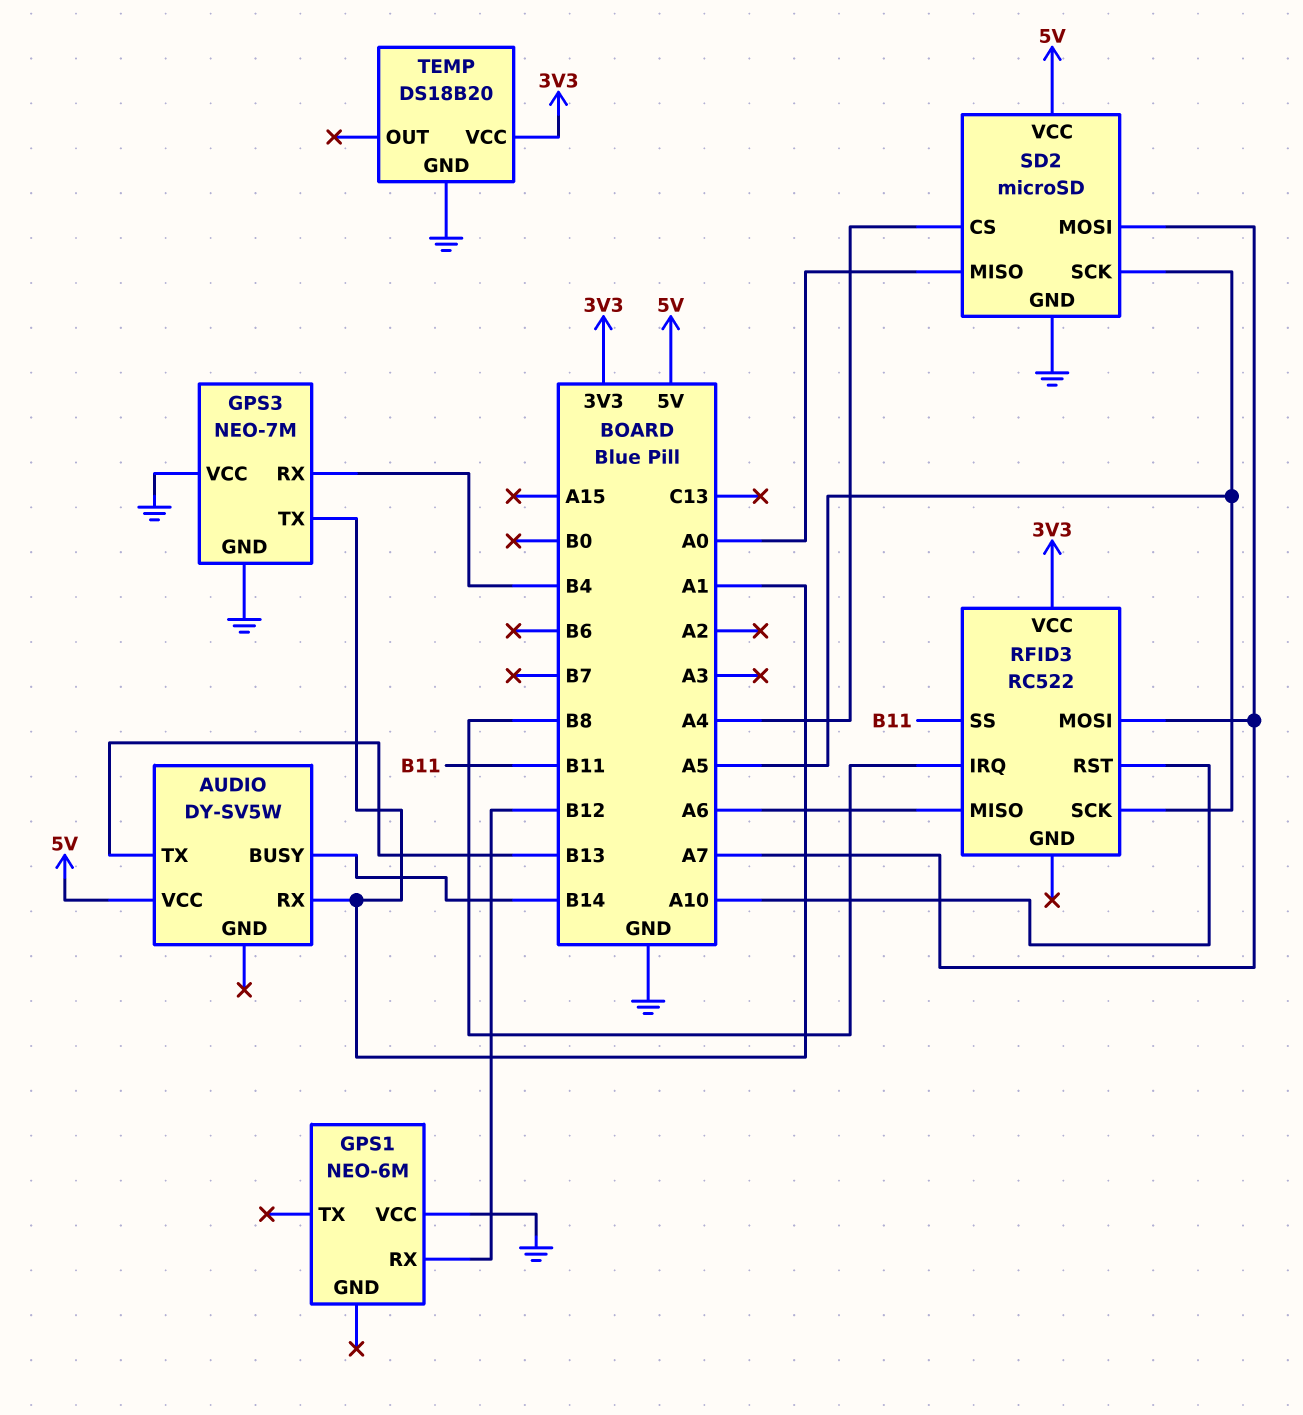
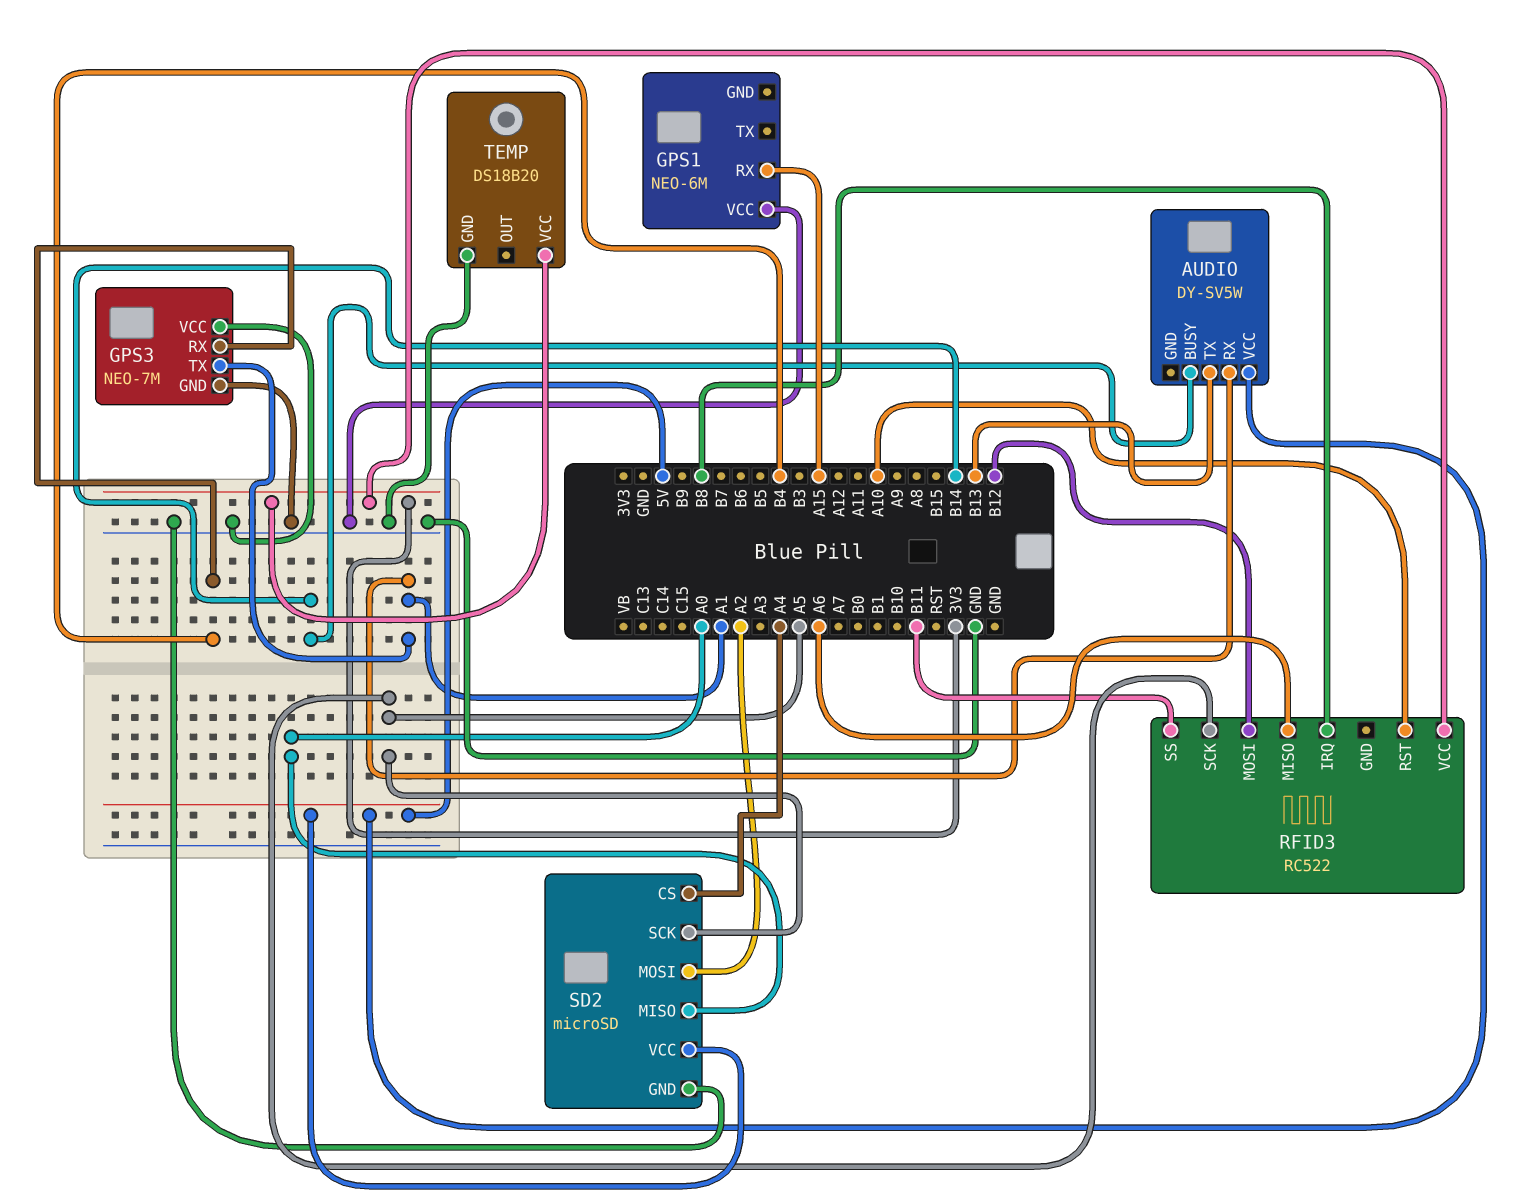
GPS1 pin RX: B12 -> A15
RFID3 pin MOSI: A7 -> B12
SD2 pin MOSI: A7 -> A2

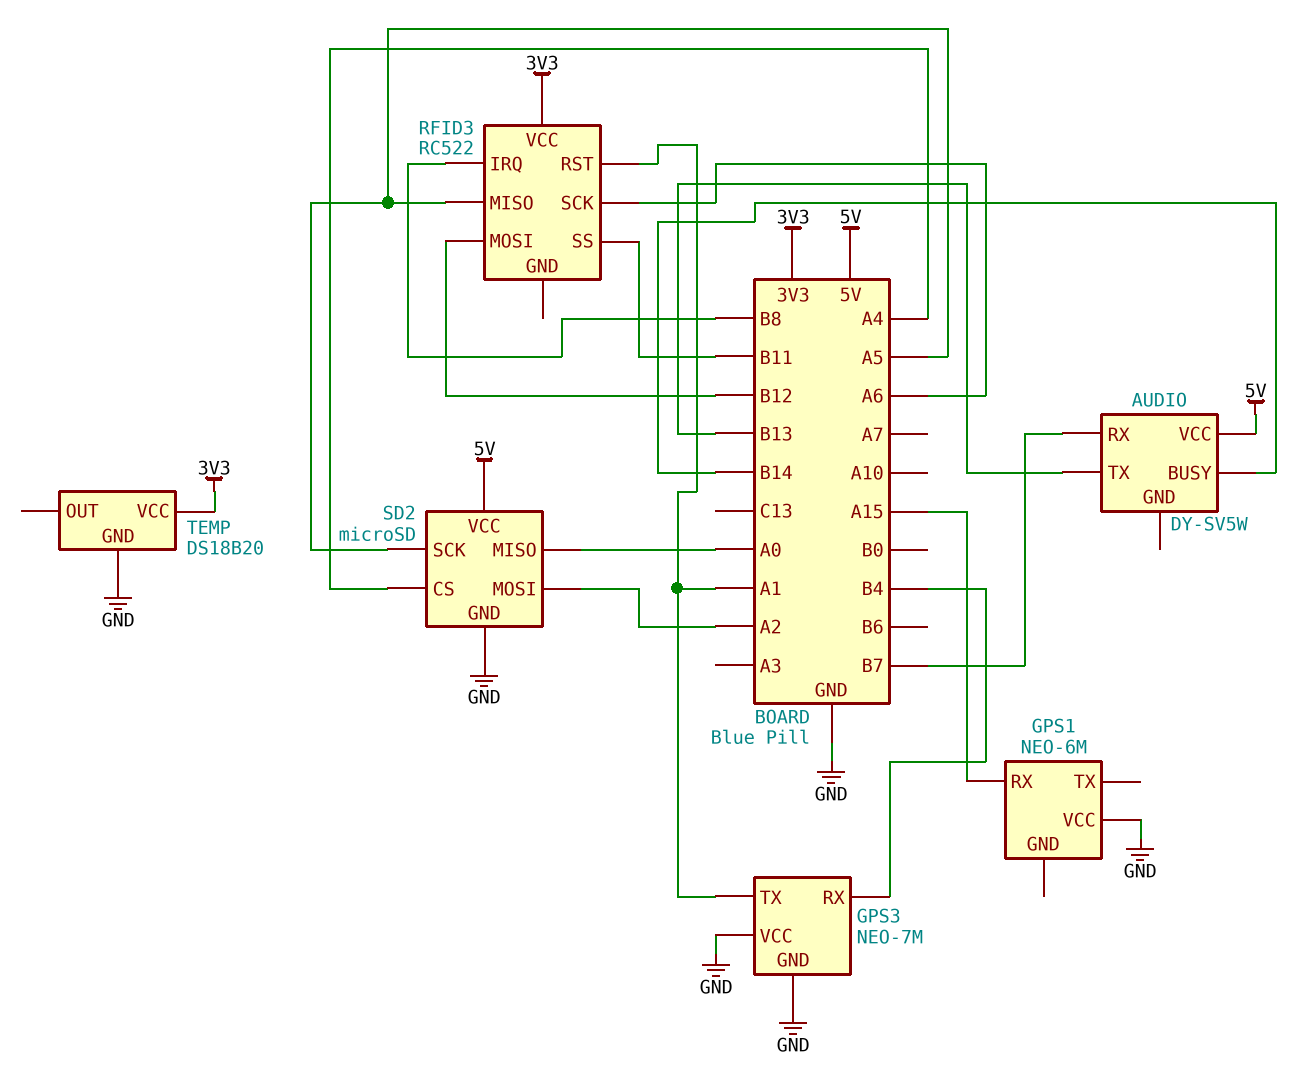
AUDIO pin RX: A1 -> B7
RFID3 pin MISO: A6 -> A5
RFID3 pin RST: A10 -> A1
RFID3 pin SCK: A5 -> A6

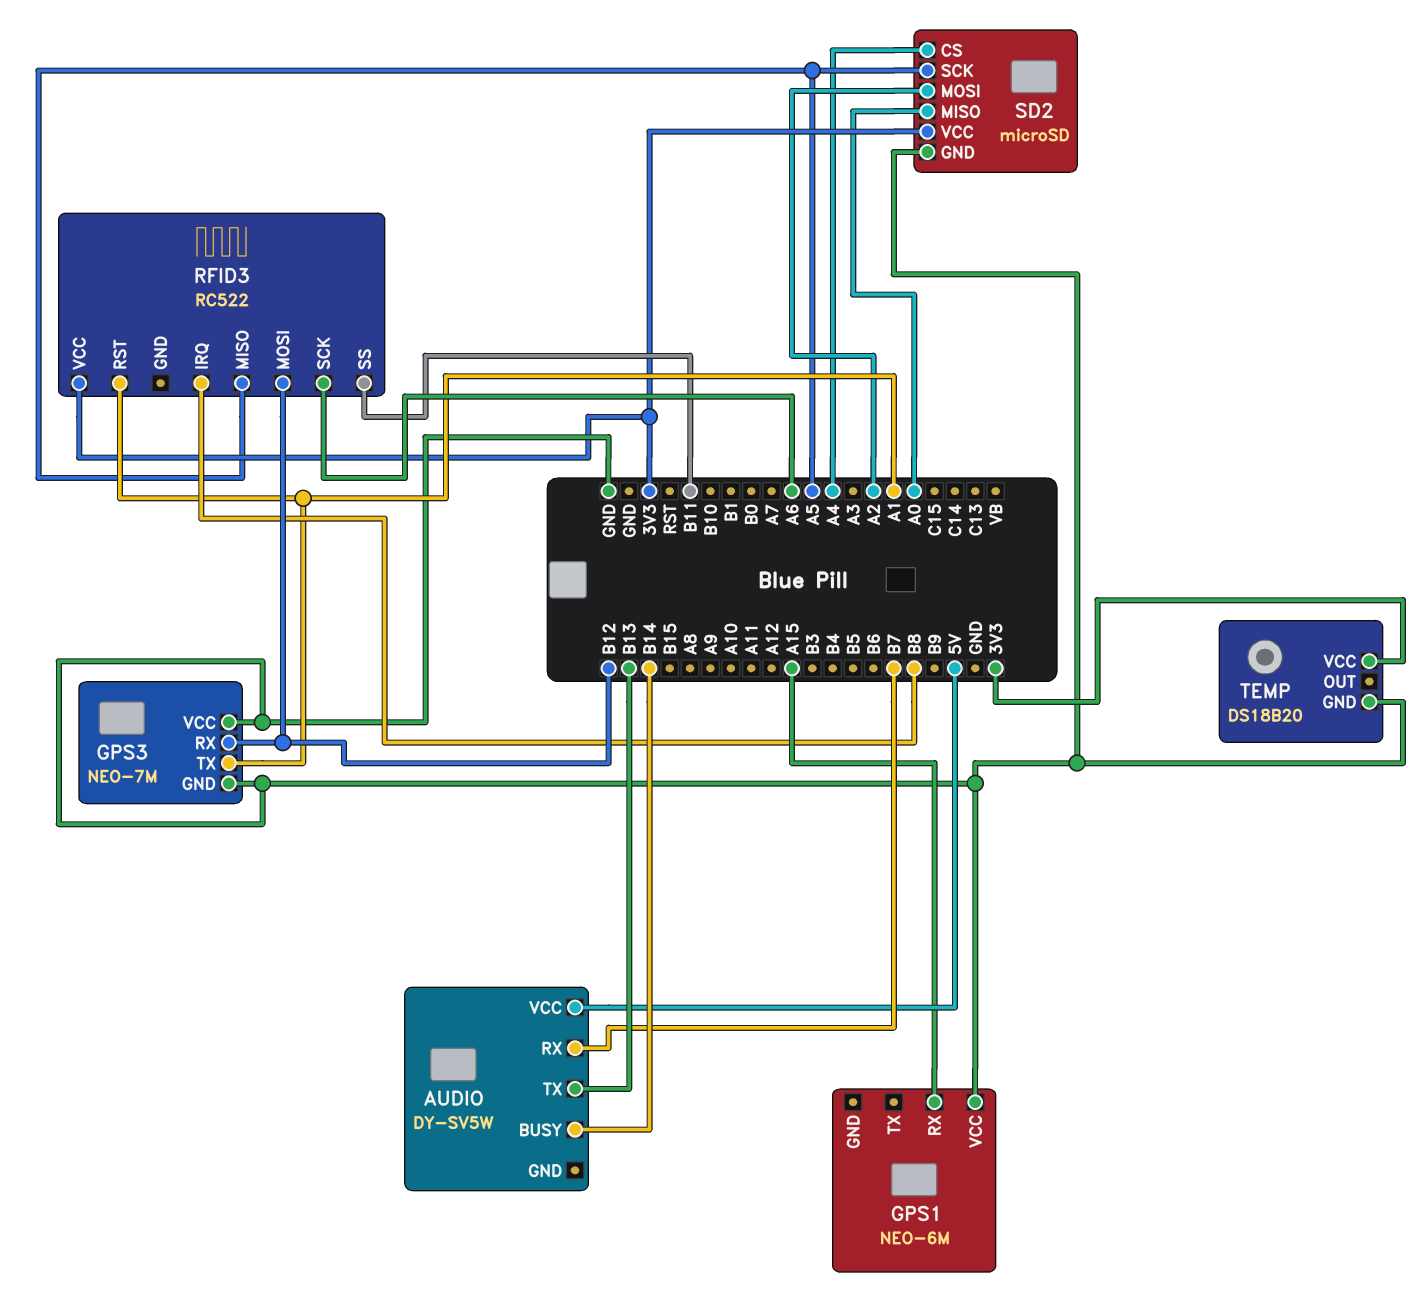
GPS3 pin RX: B4 -> B12
SD2 pin VCC: 5V -> 3V3

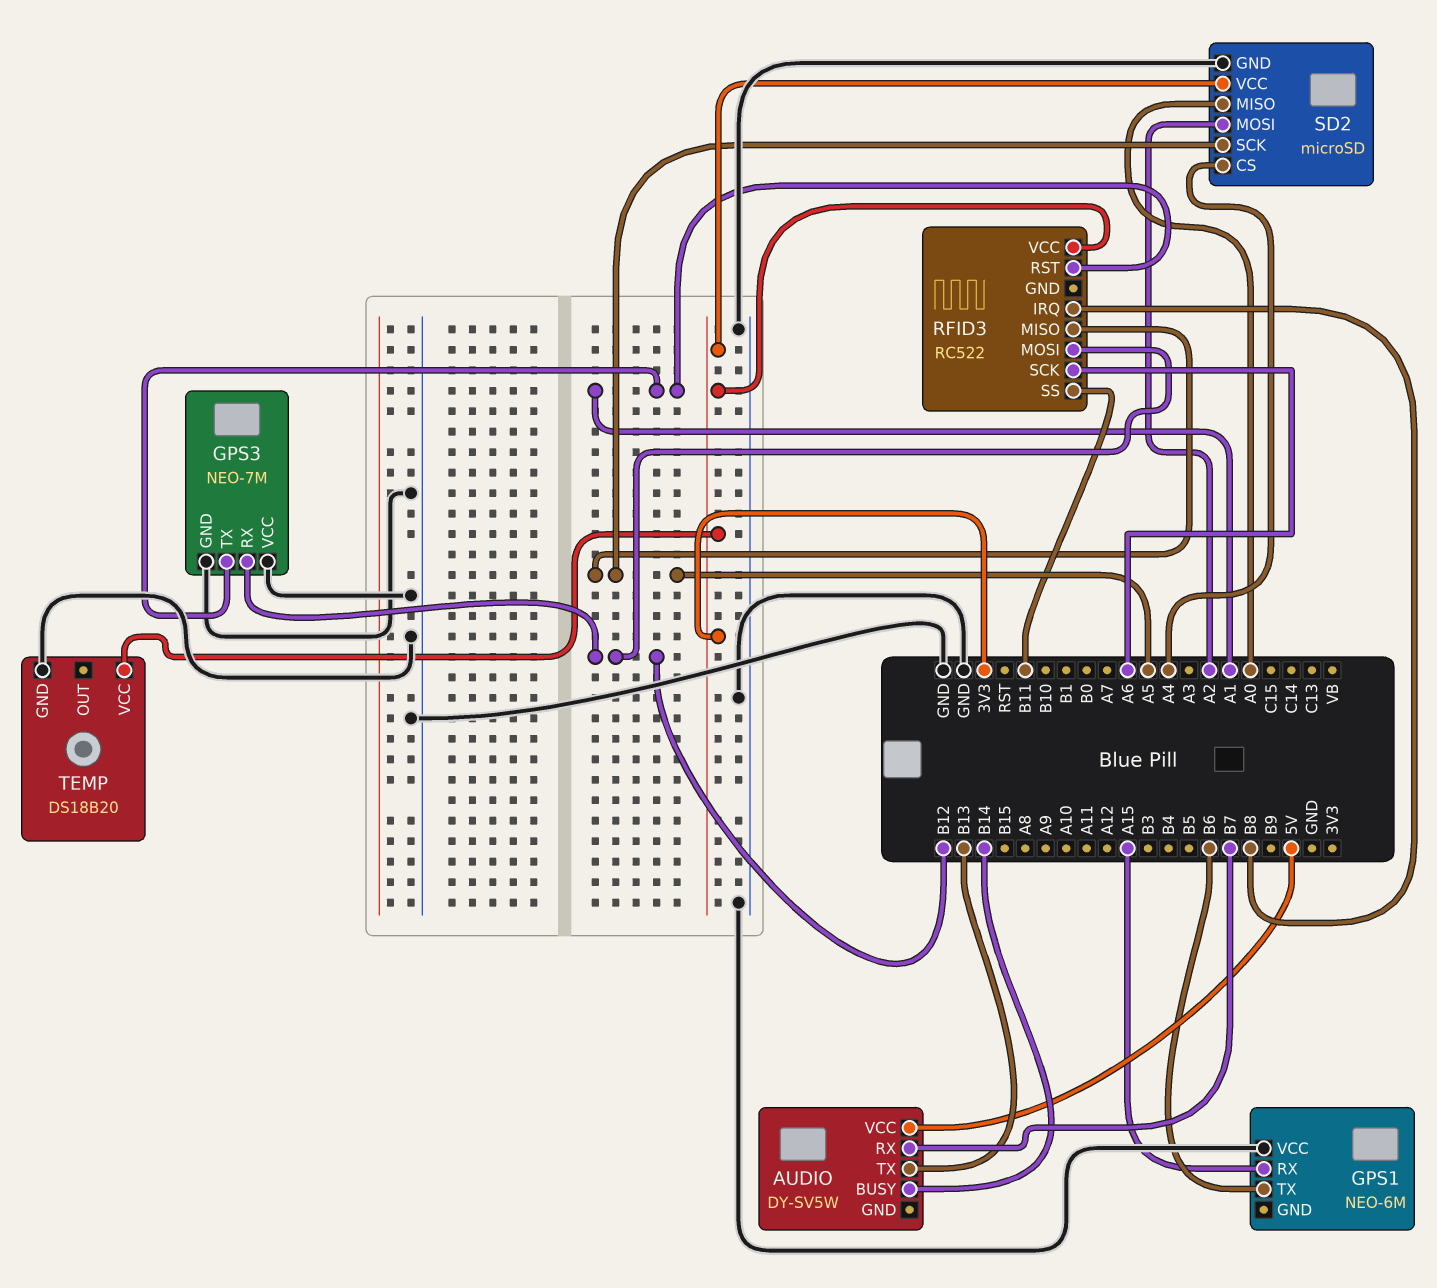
GPS1 pin TX: none -> B6

